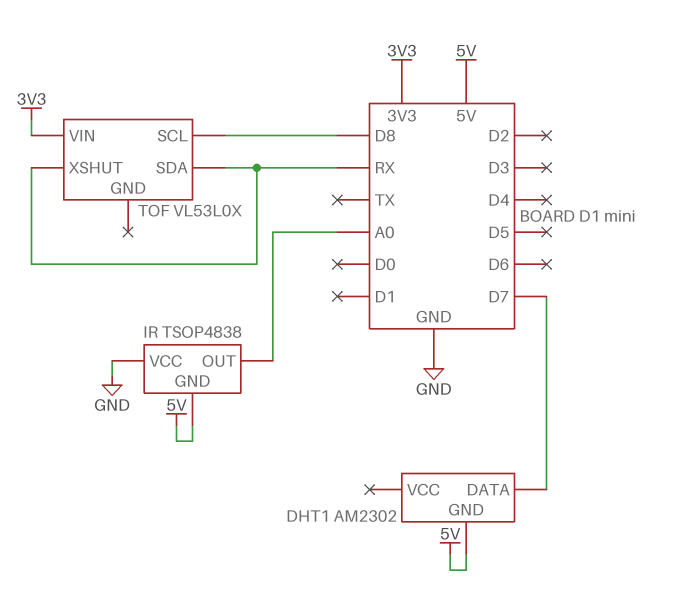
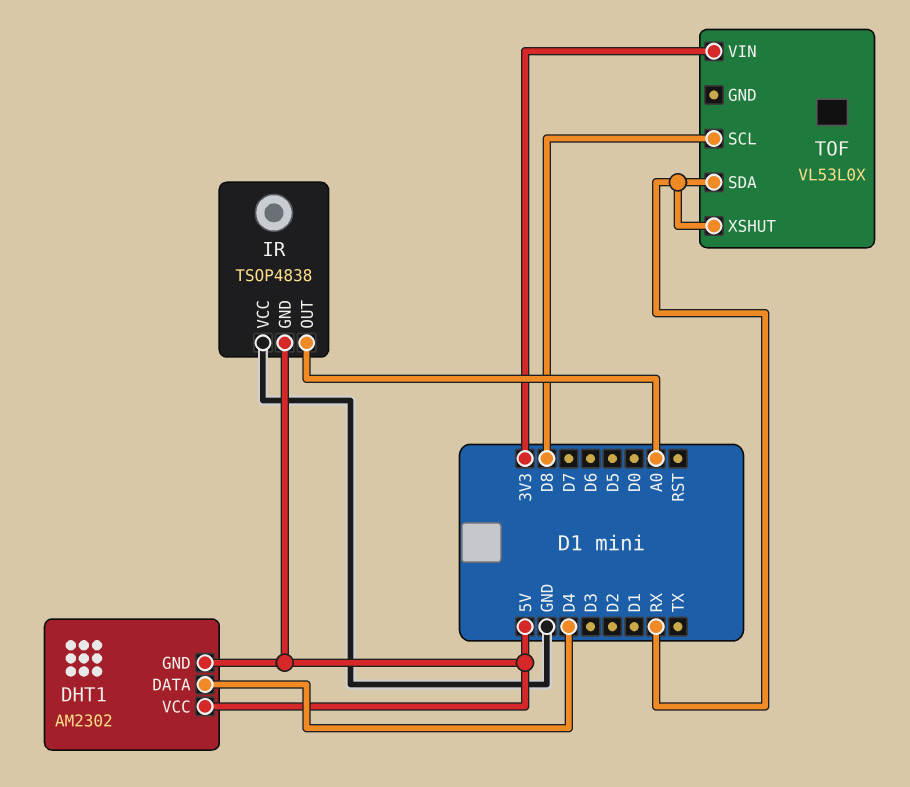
DHT1 pin DATA: D7 -> D4
DHT1 pin VCC: none -> 5V

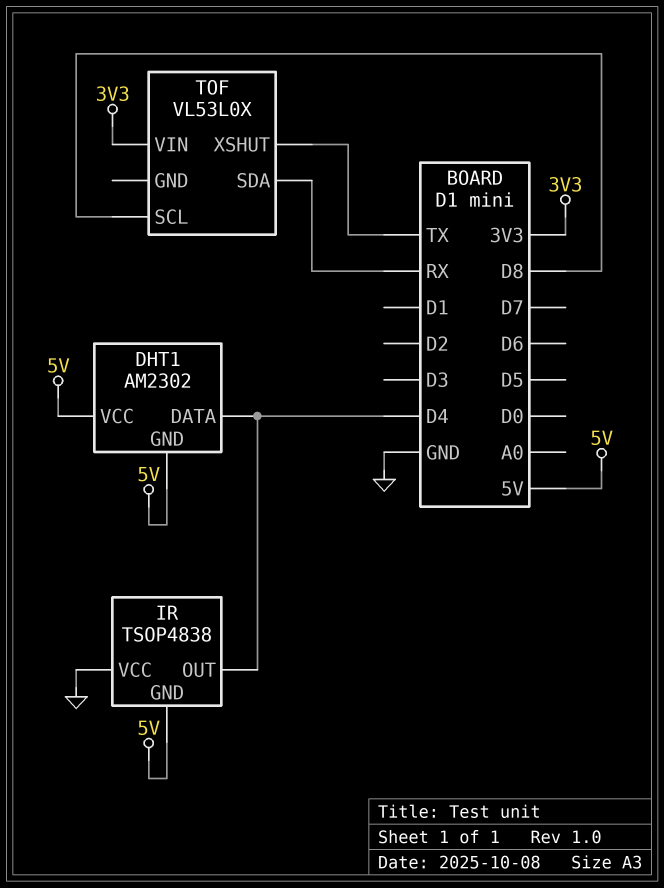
IR pin OUT: A0 -> D4
TOF pin XSHUT: RX -> TX

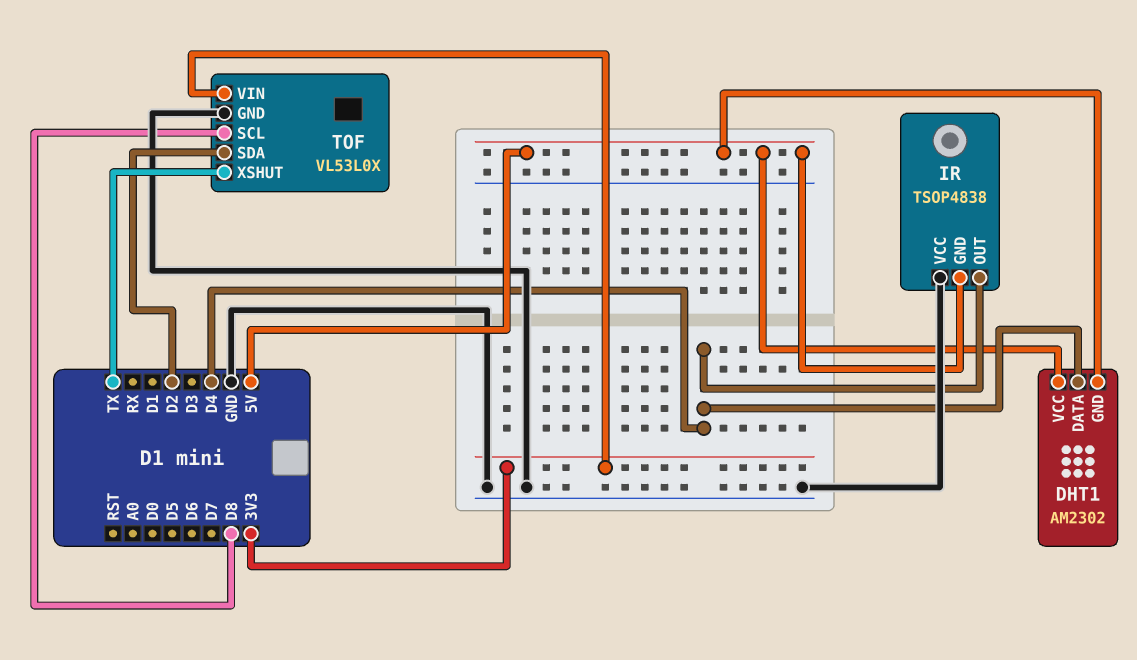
TOF pin GND: none -> GND
TOF pin SDA: RX -> D2

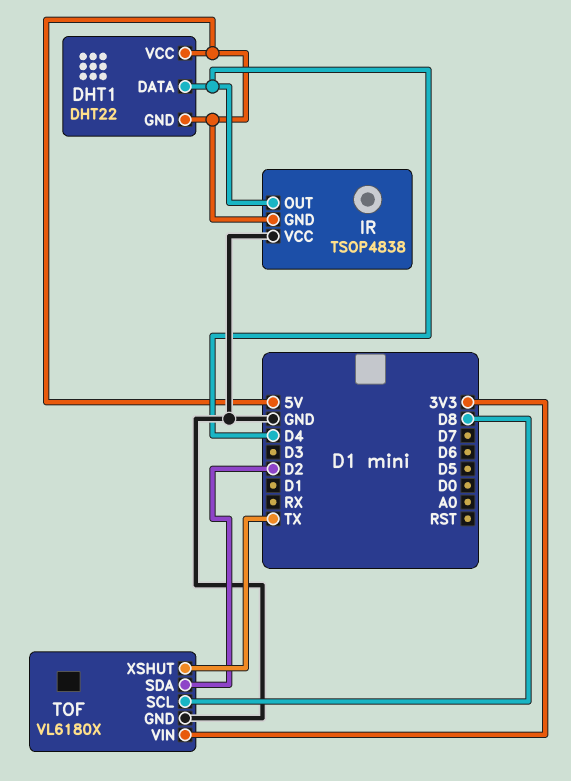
DHT1: AM2302 -> DHT22
TOF: VL53L0X -> VL6180X

